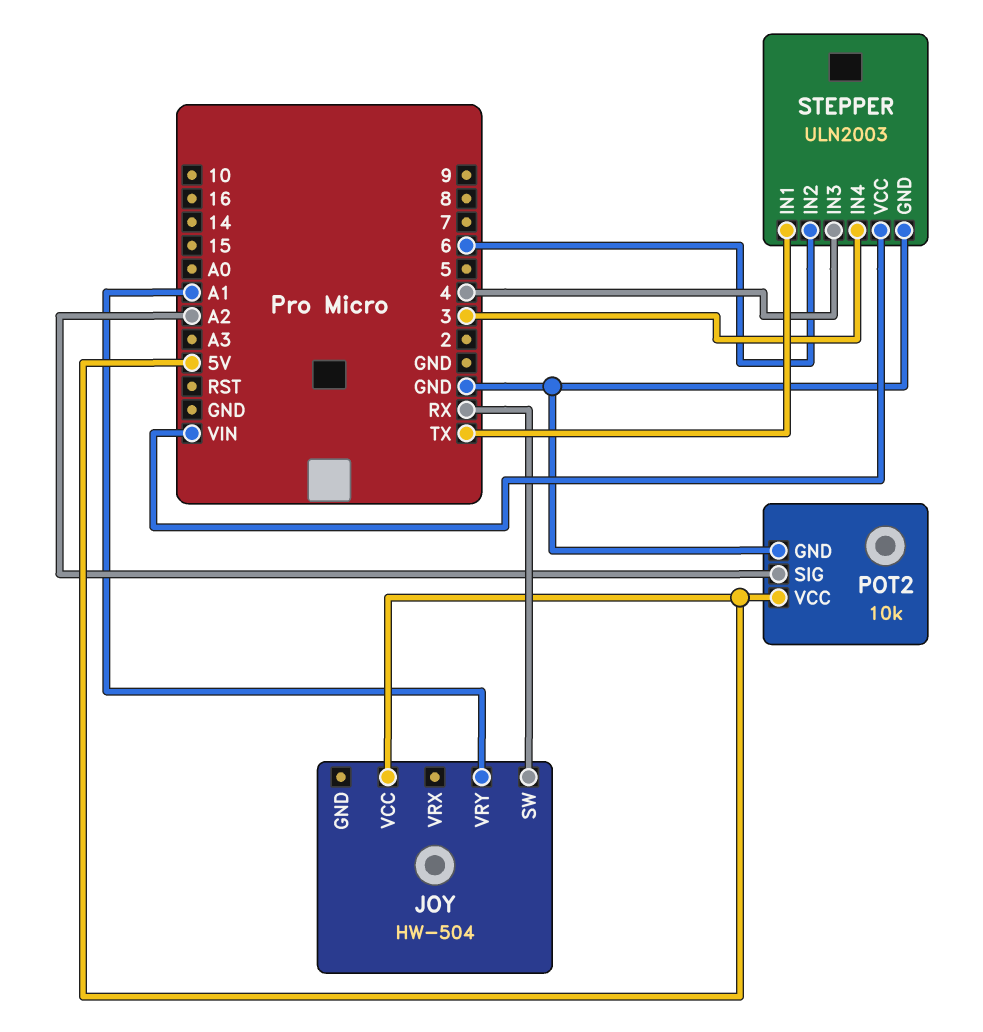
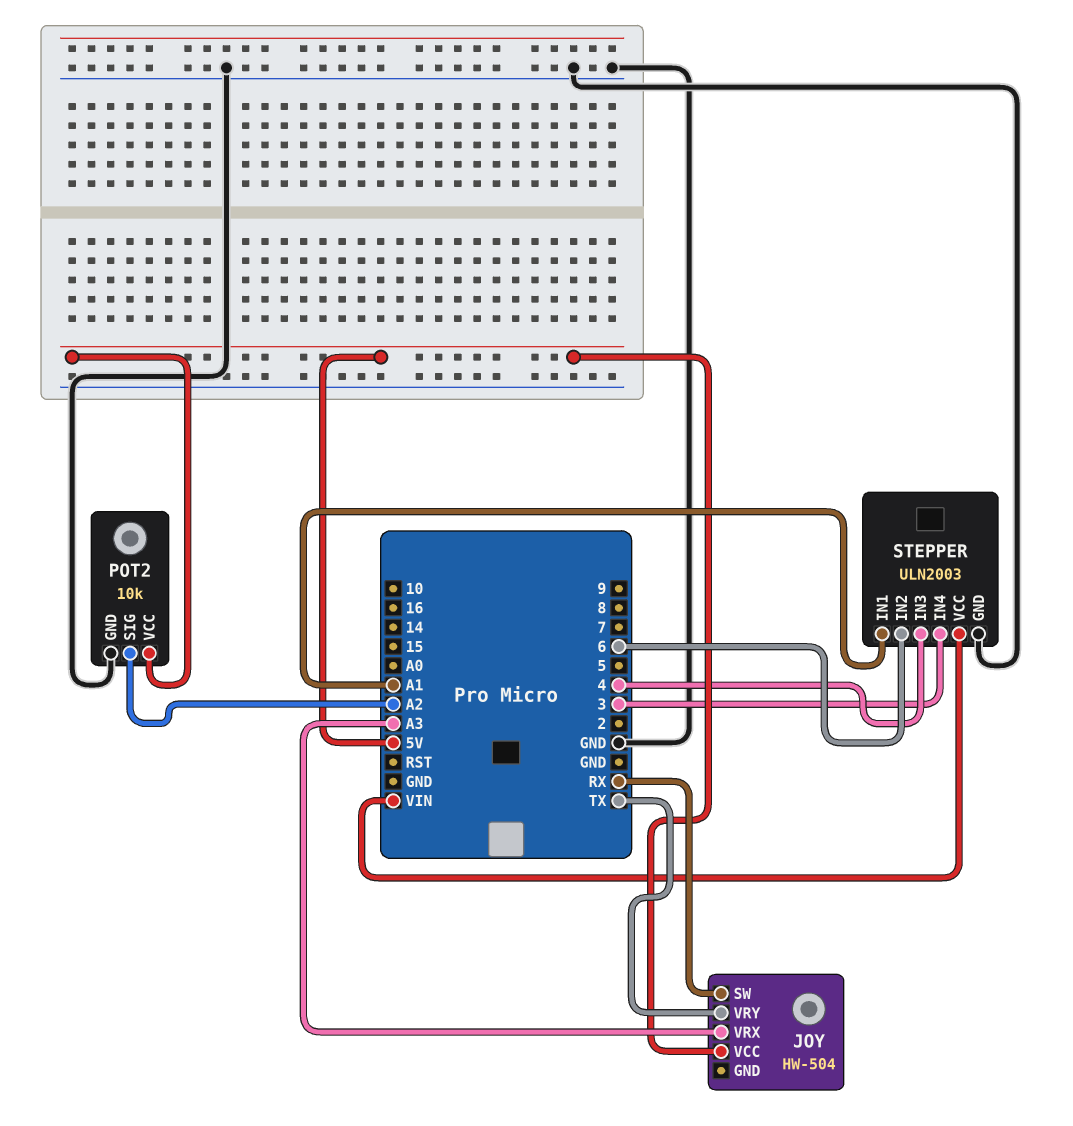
JOY pin VRX: none -> A3
JOY pin VRY: A1 -> TX
STEPPER pin IN1: TX -> A1

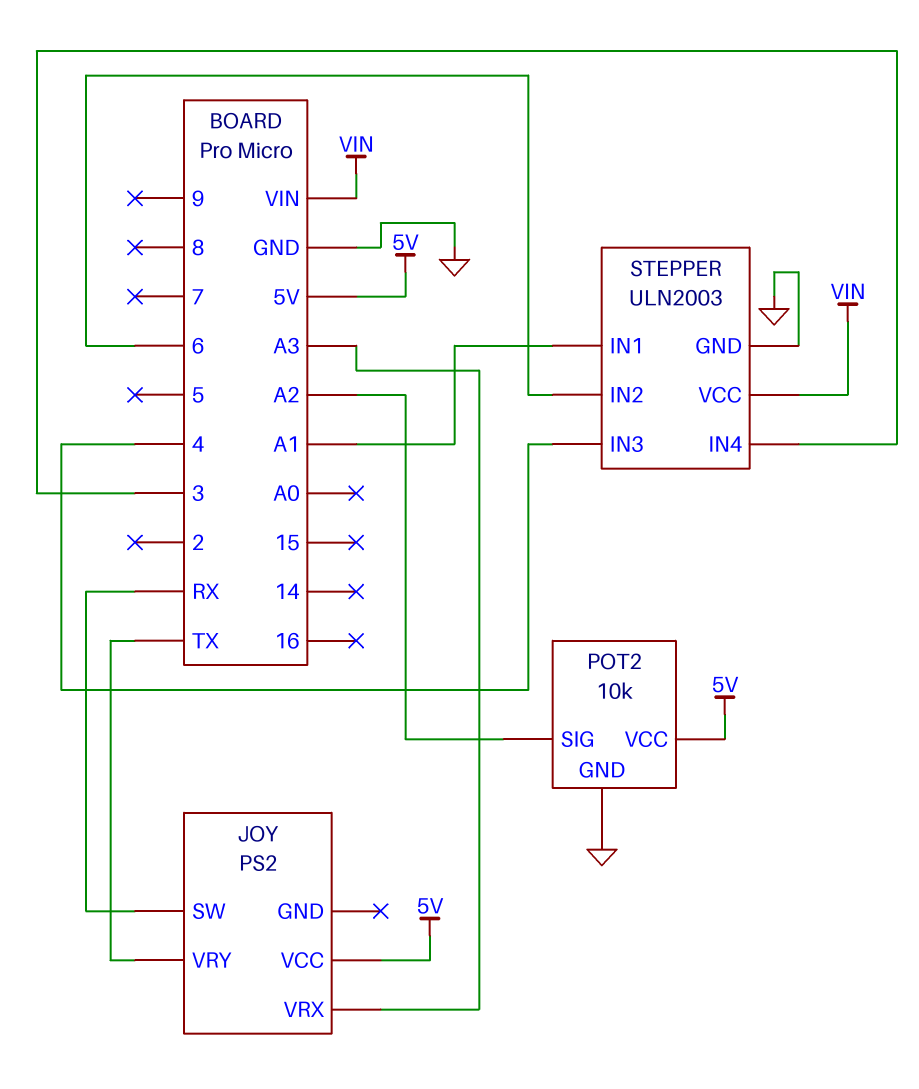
JOY: HW-504 -> PS2

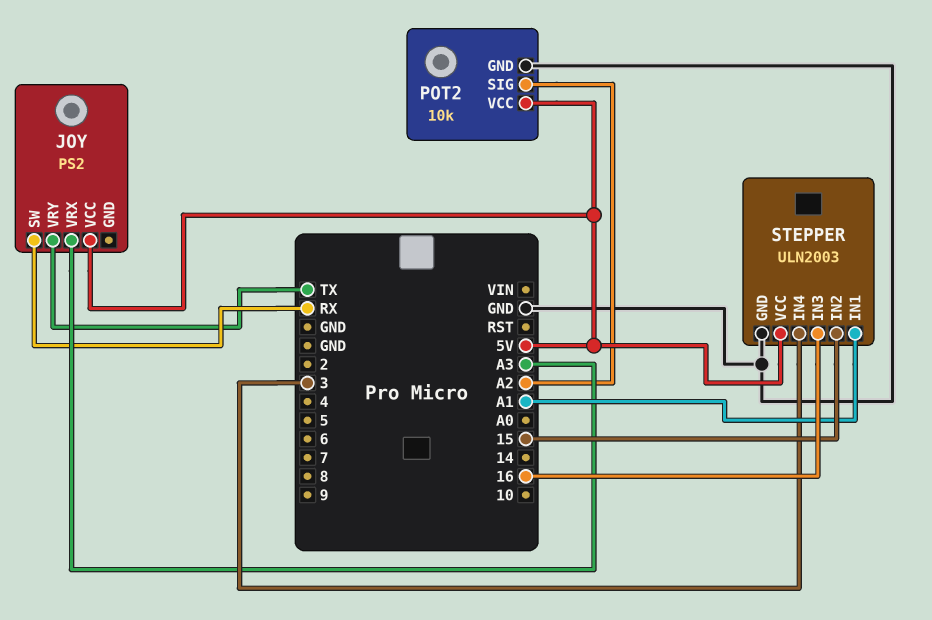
STEPPER pin IN2: 6 -> 15
STEPPER pin IN3: 4 -> 16
STEPPER pin VCC: VIN -> 5V

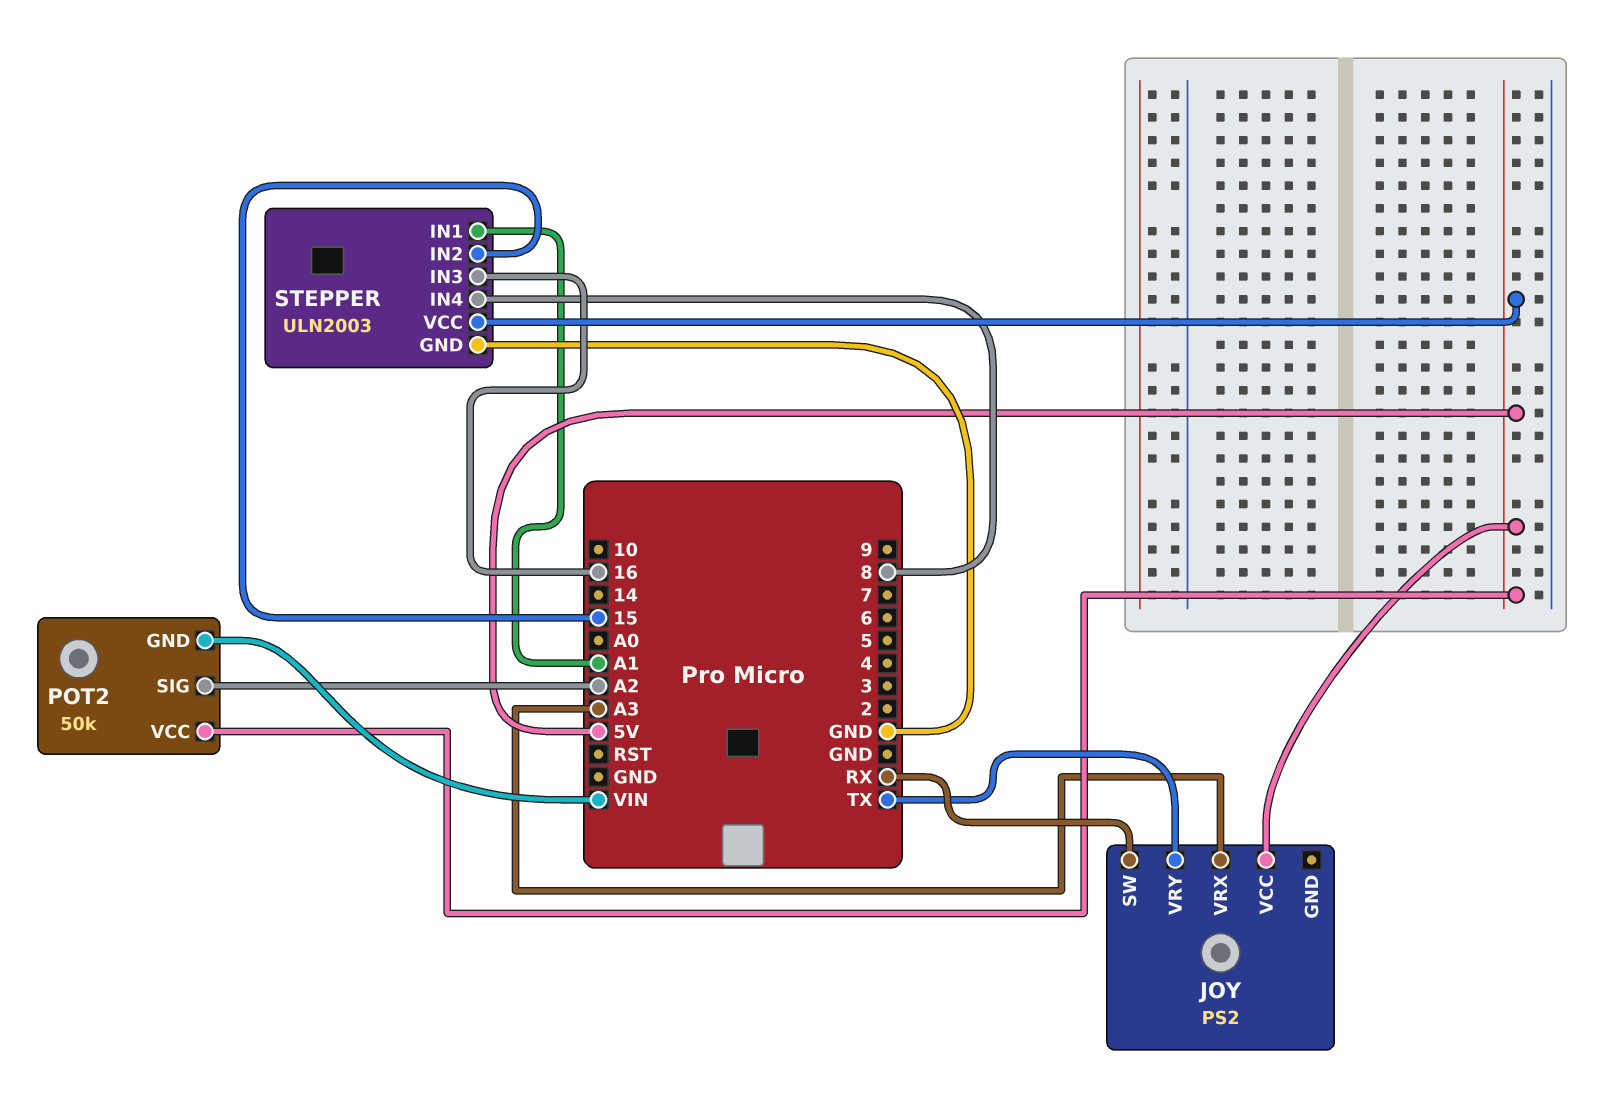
POT2: 10k -> 50k
POT2 pin GND: GND -> VIN
STEPPER pin IN4: 3 -> 8

